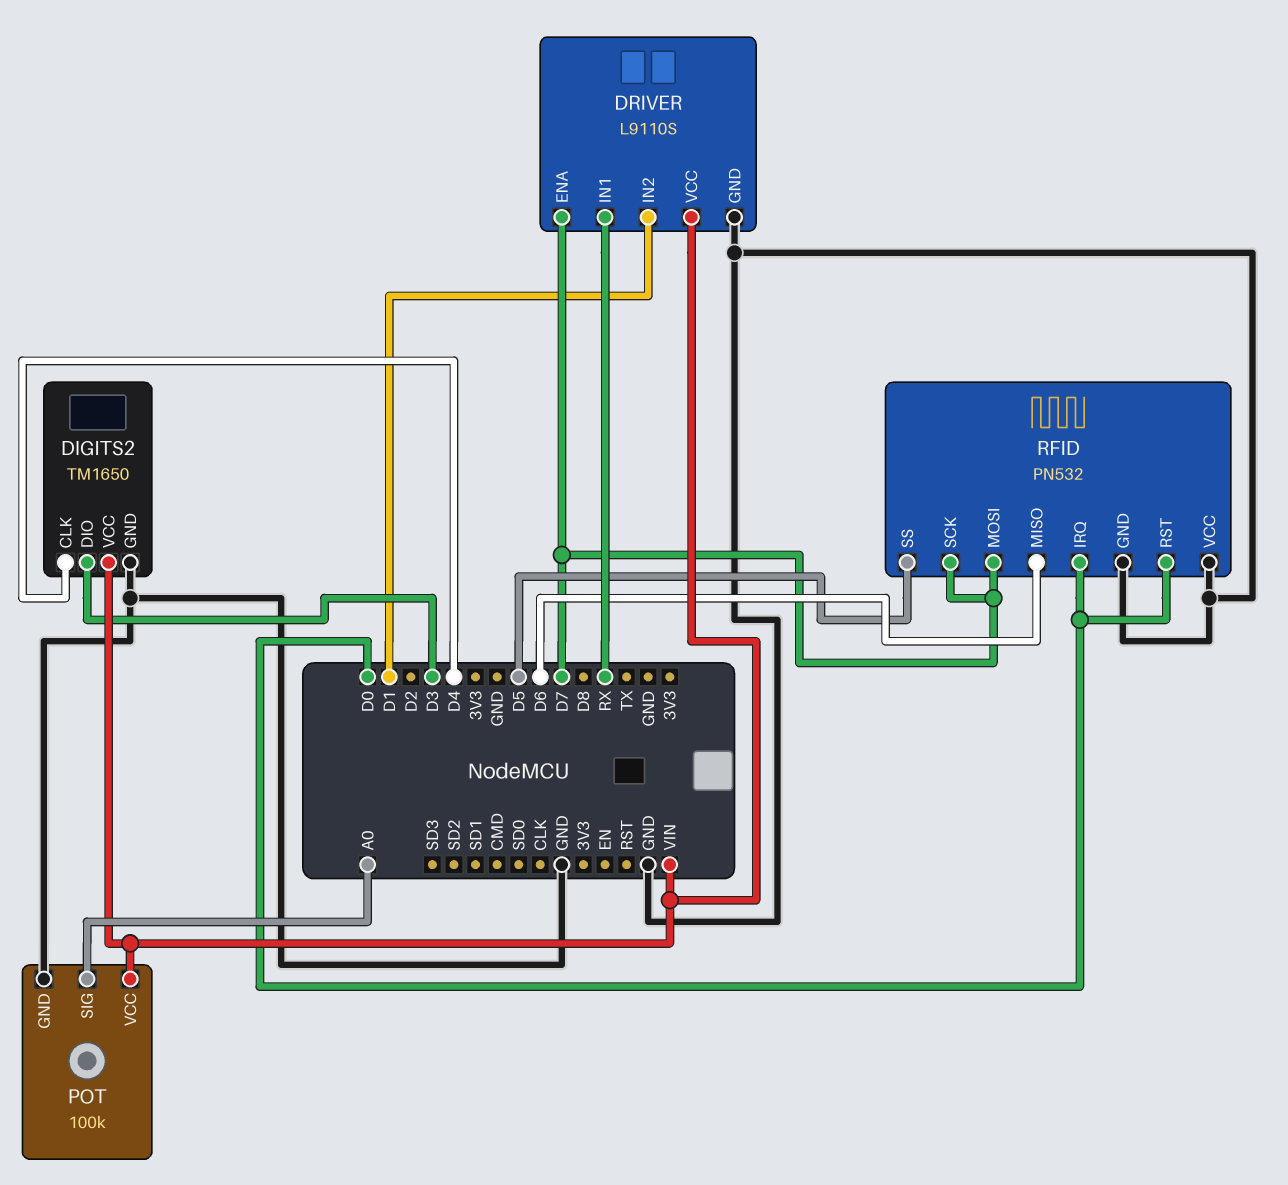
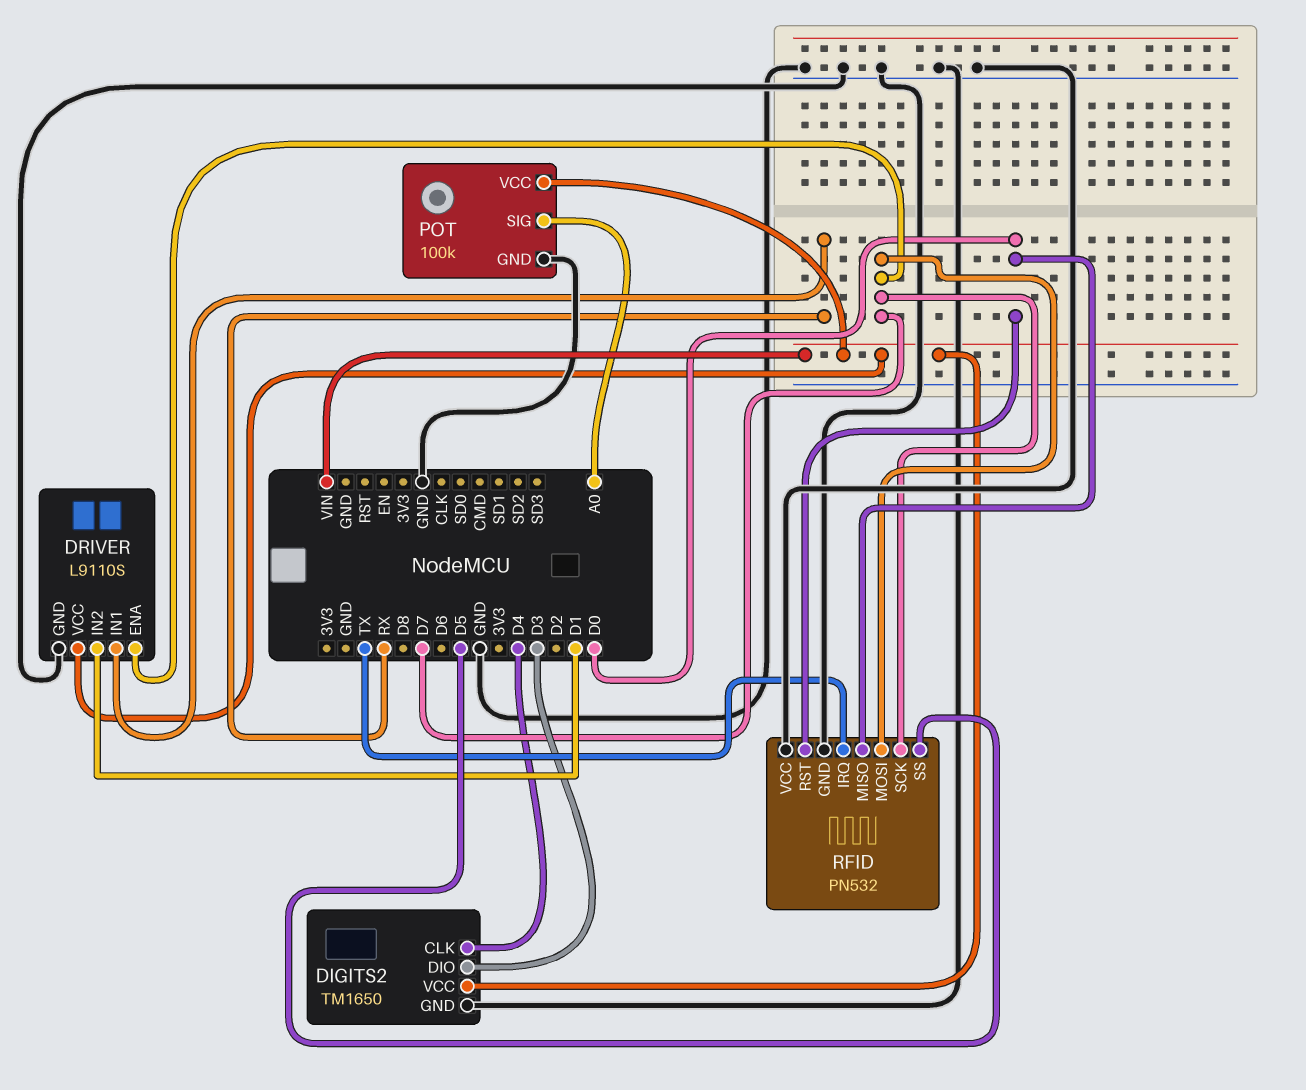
RFID pin IRQ: D0 -> TX
RFID pin MISO: D6 -> D0

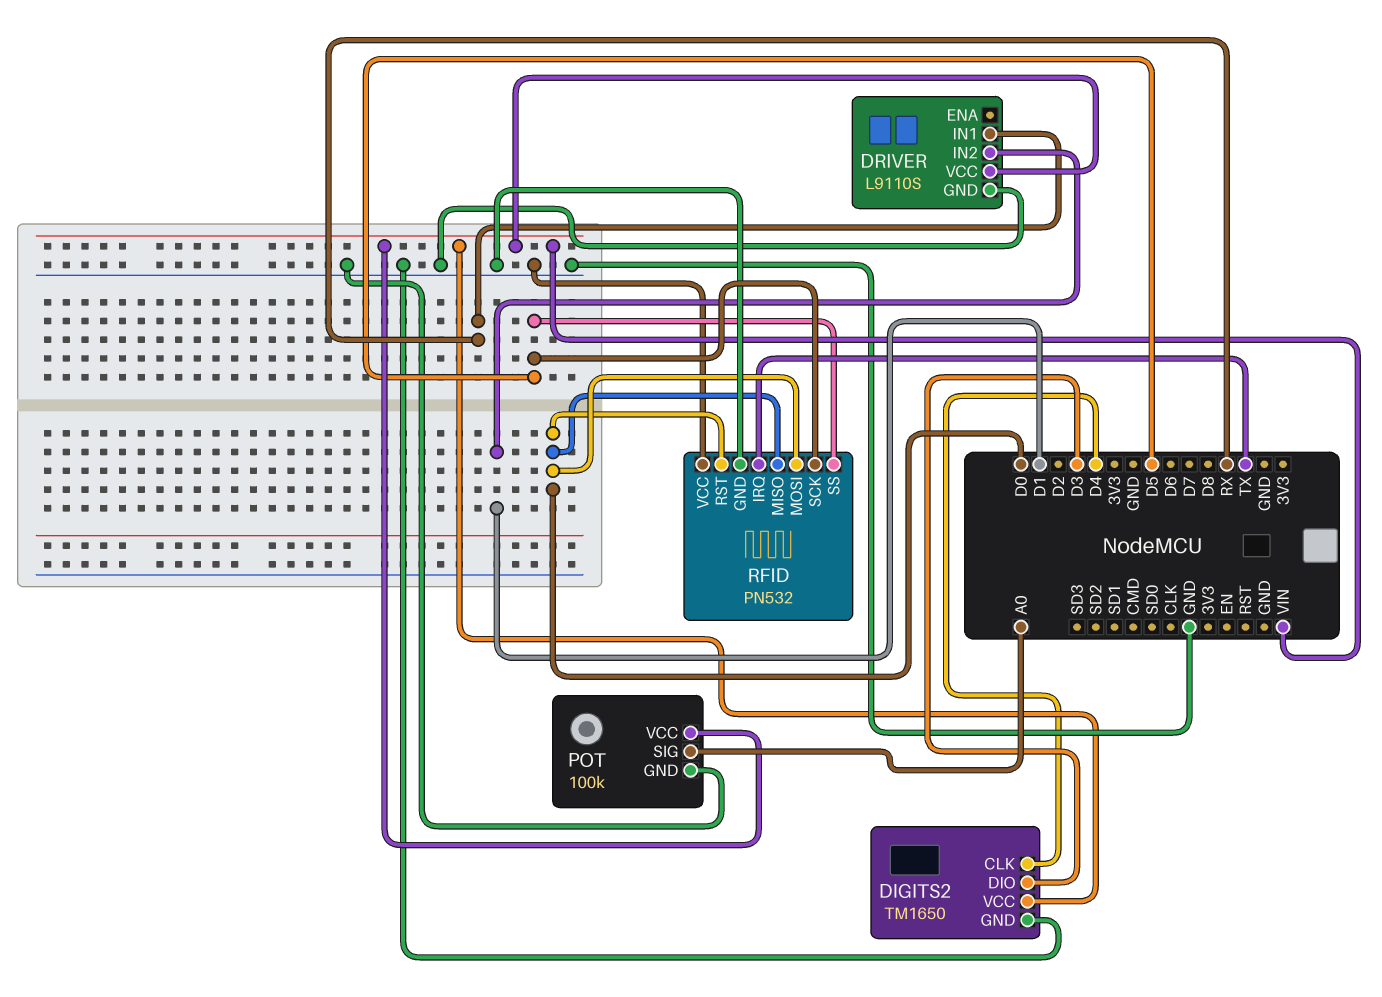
DRIVER pin ENA: D7 -> none
RFID pin MOSI: D7 -> D0
RFID pin SCK: D7 -> D5

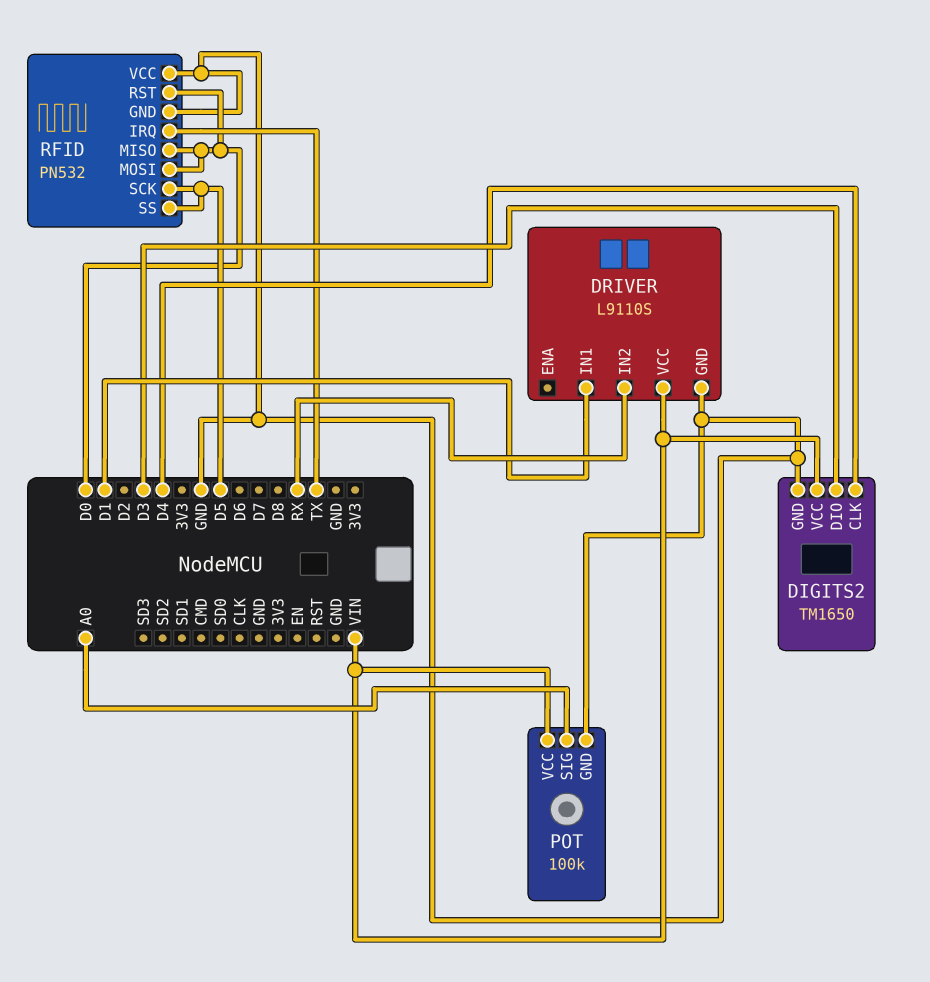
DRIVER pin IN1: RX -> D1
DRIVER pin IN2: D1 -> RX

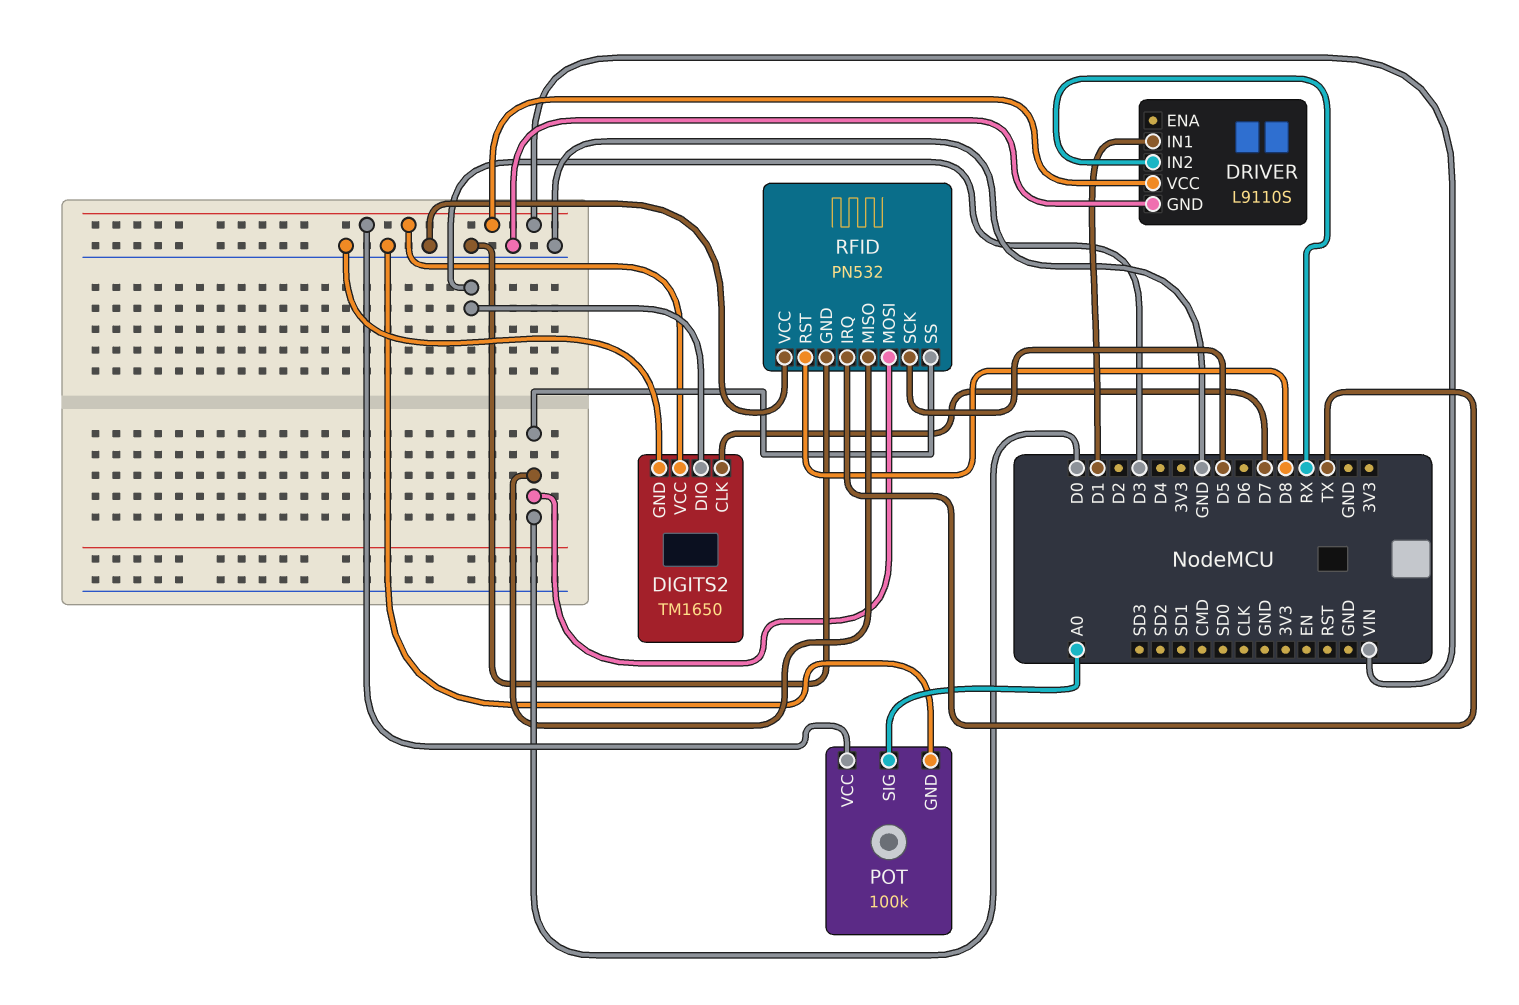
DIGITS2 pin CLK: D4 -> D7
RFID pin RST: D0 -> D8
RFID pin SS: D5 -> D0

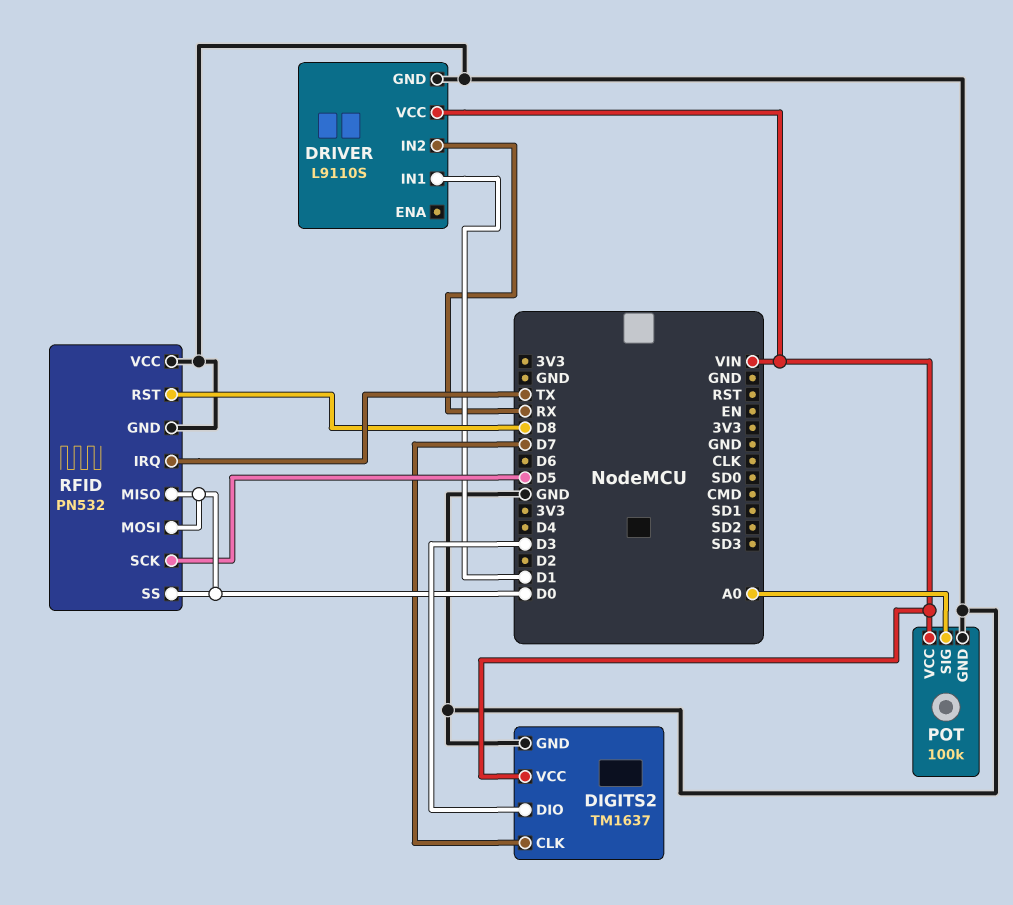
DIGITS2: TM1650 -> TM1637

